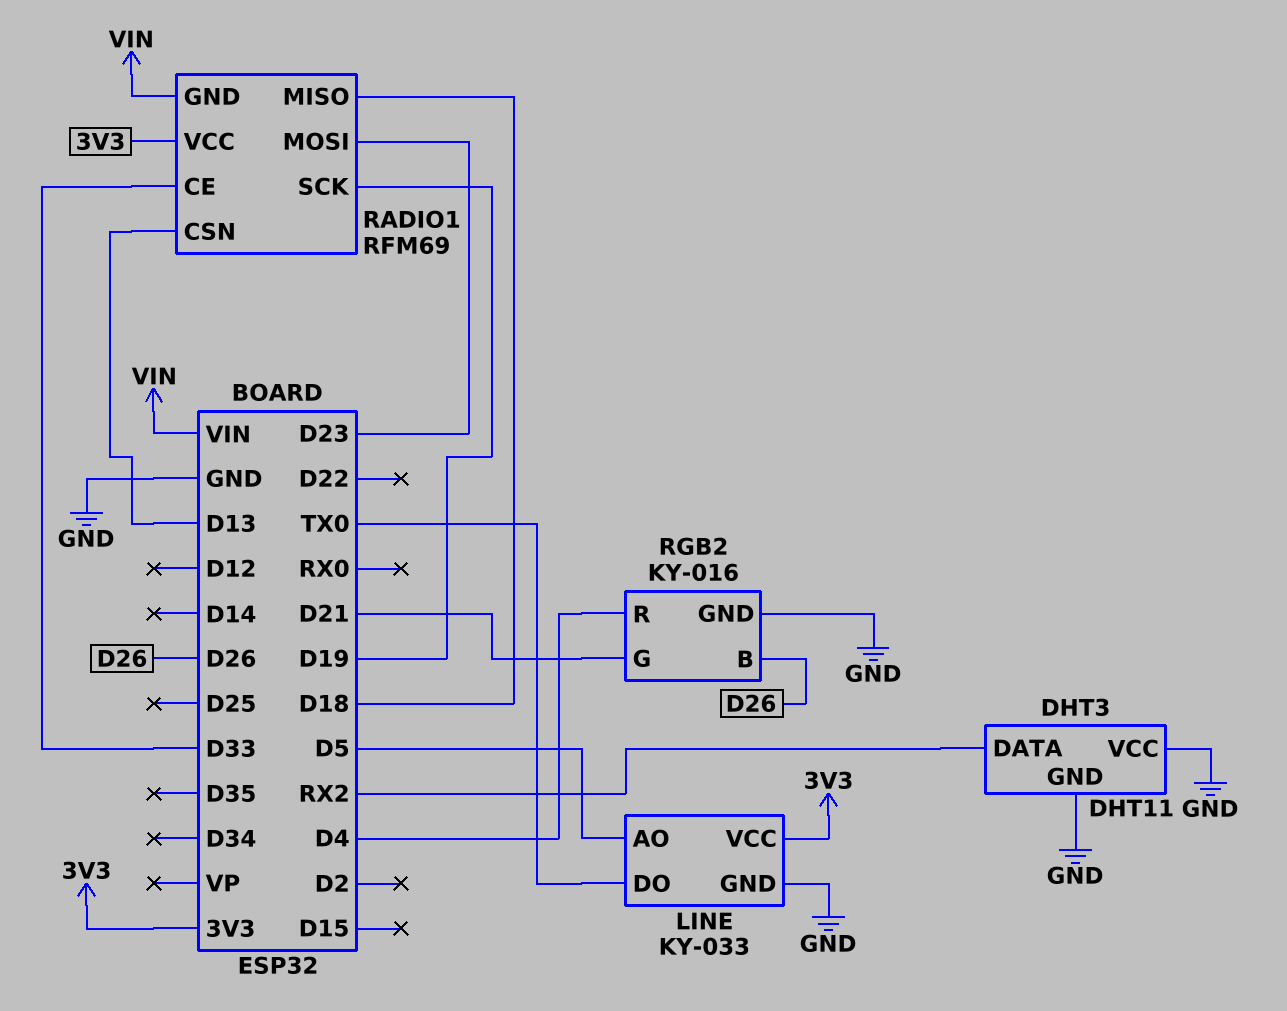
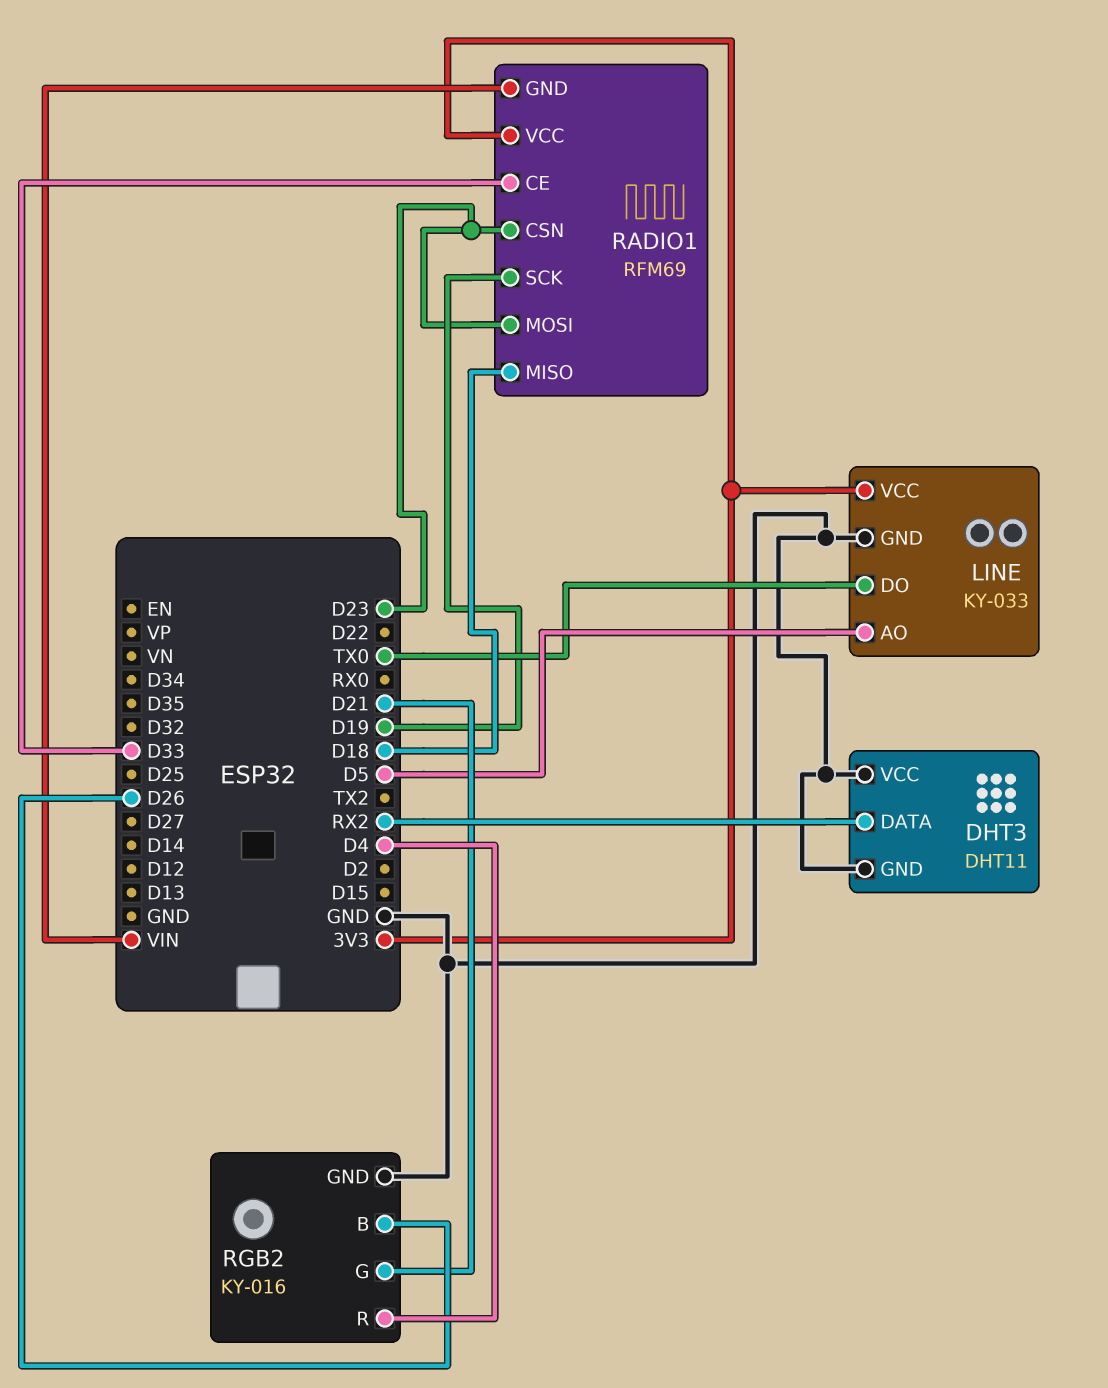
RADIO1 pin CSN: D13 -> D23

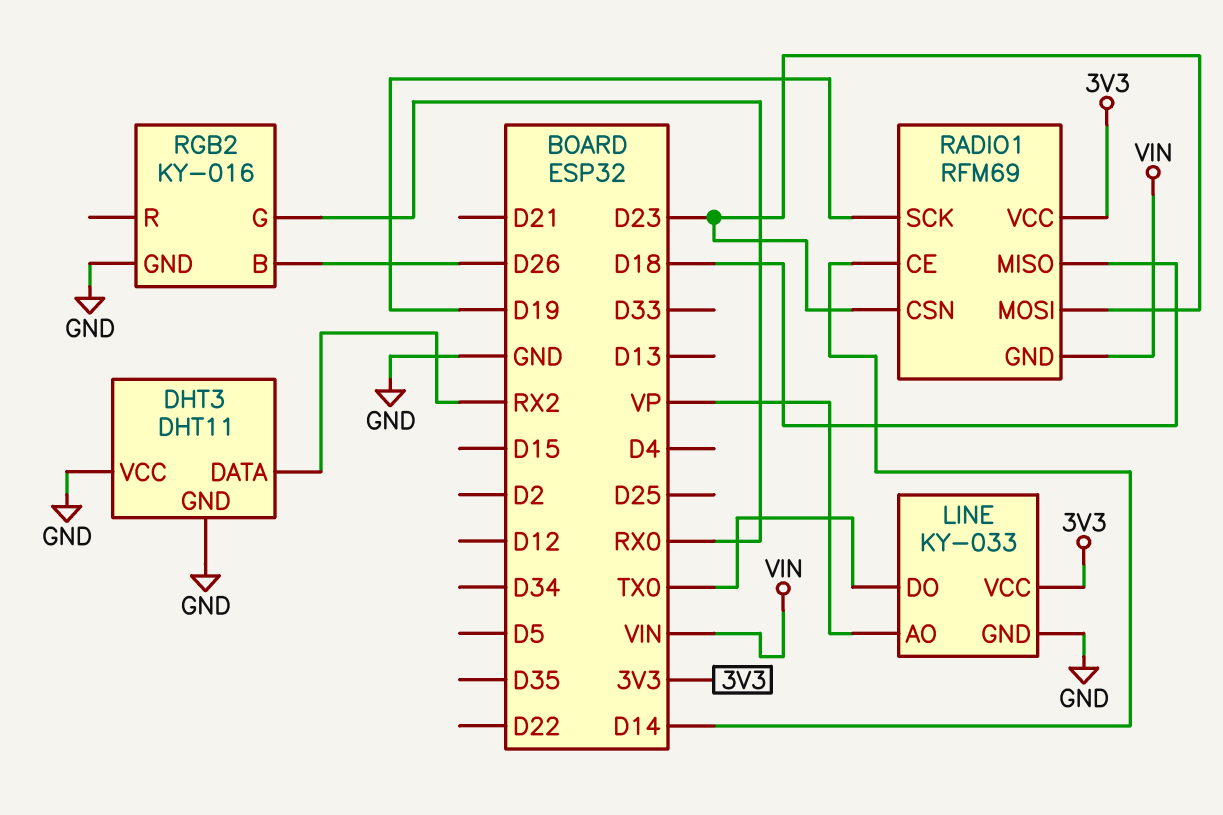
LINE pin AO: D5 -> VP
RADIO1 pin CE: D33 -> D14
RGB2 pin G: D21 -> RX0
RGB2 pin R: D4 -> none

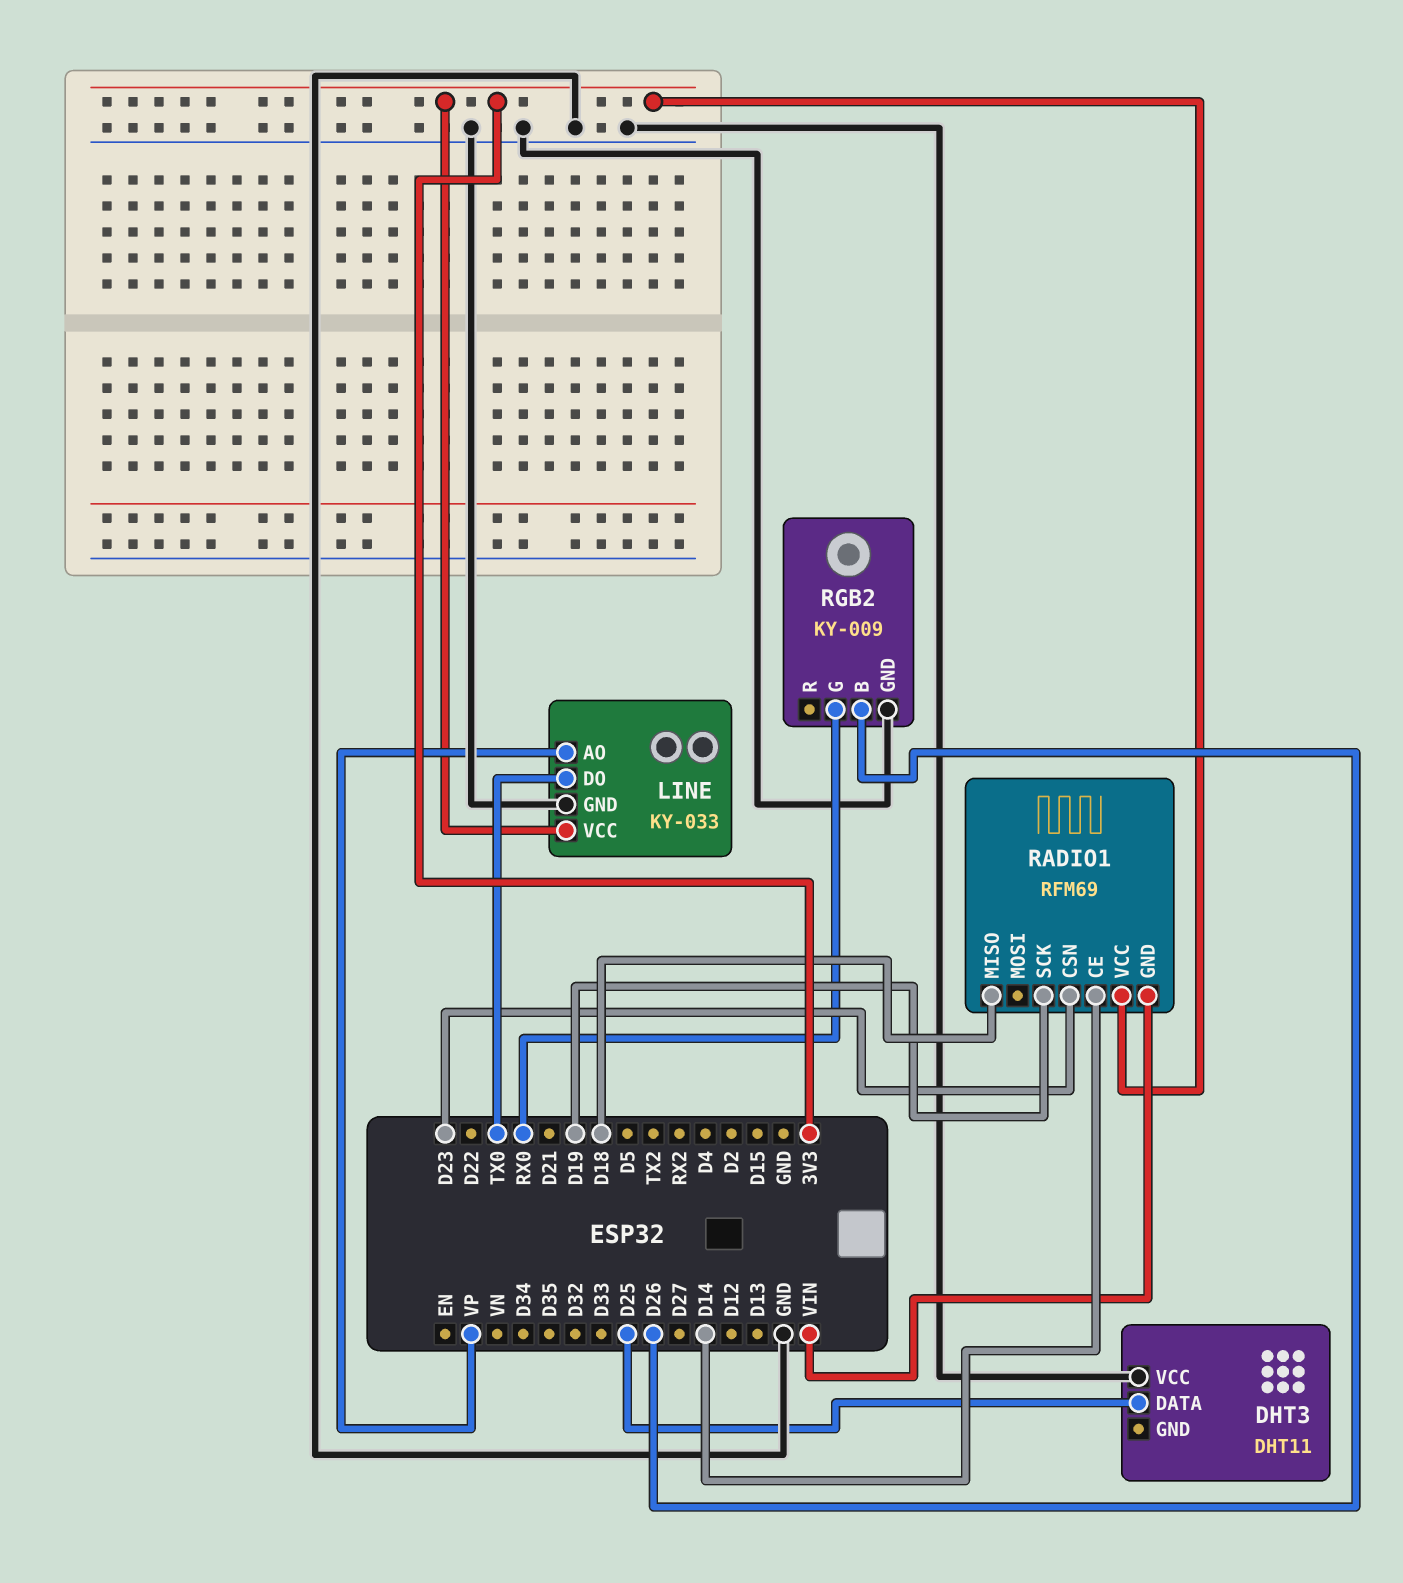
DHT3 pin DATA: RX2 -> D25
DHT3 pin GND: GND -> none
RADIO1 pin MOSI: D23 -> none
RGB2: KY-016 -> KY-009

